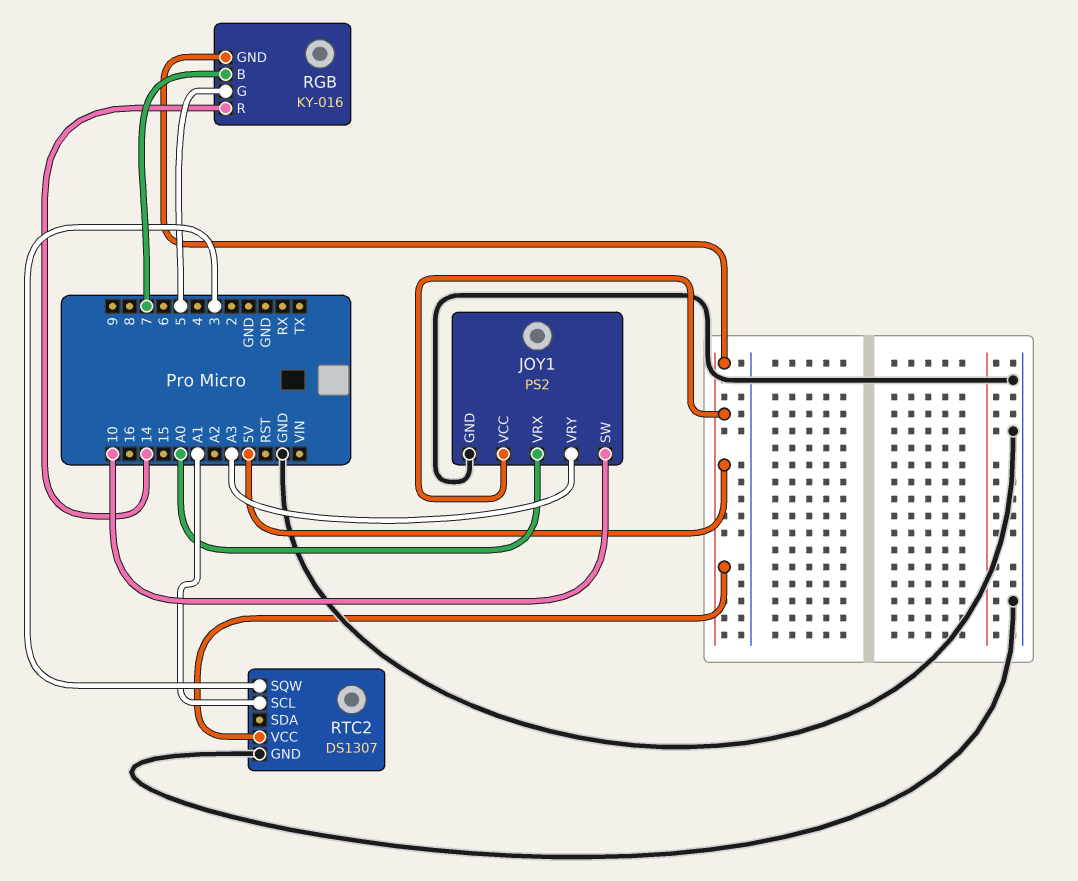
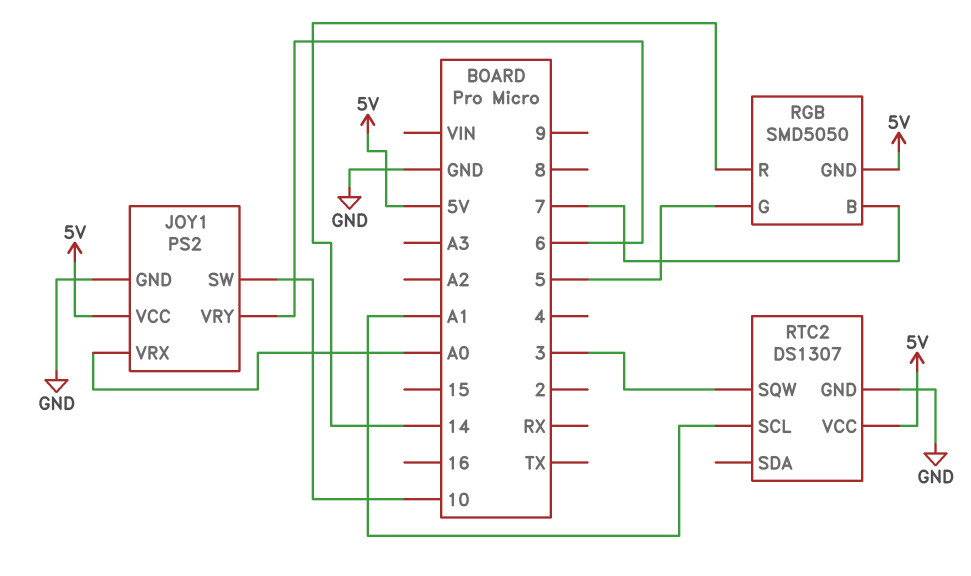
JOY1 pin VRY: A3 -> 6
RGB: KY-016 -> SMD5050

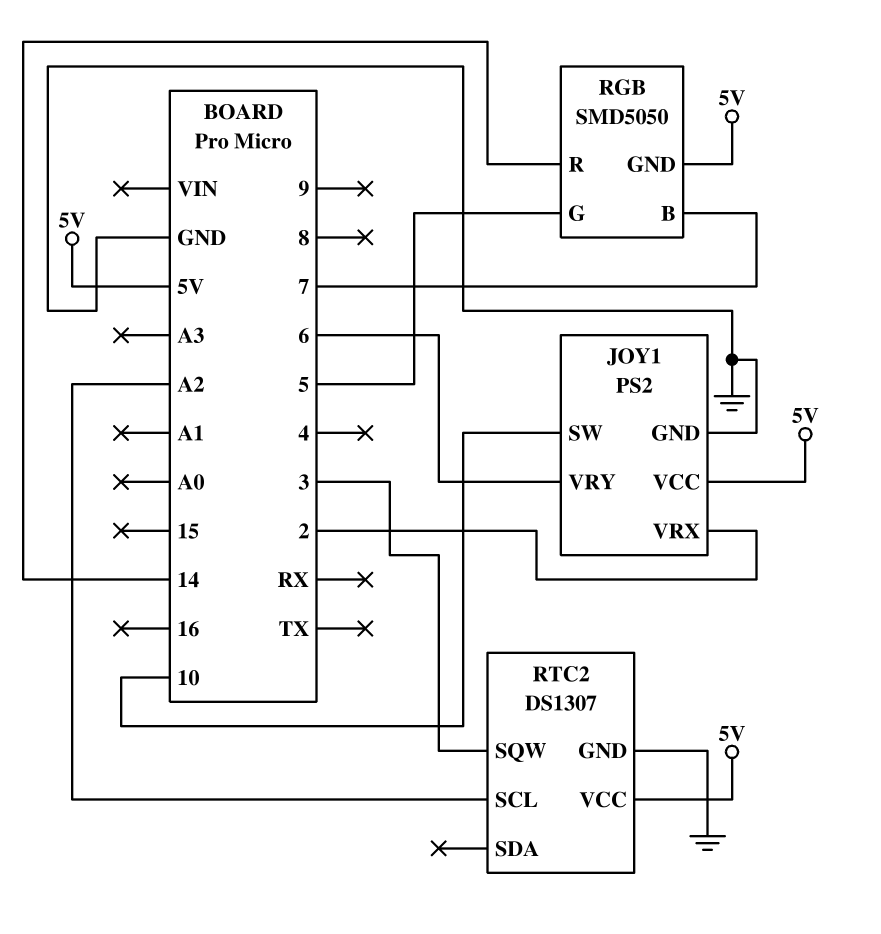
JOY1 pin VRX: A0 -> 2
RTC2 pin SCL: A1 -> A2

